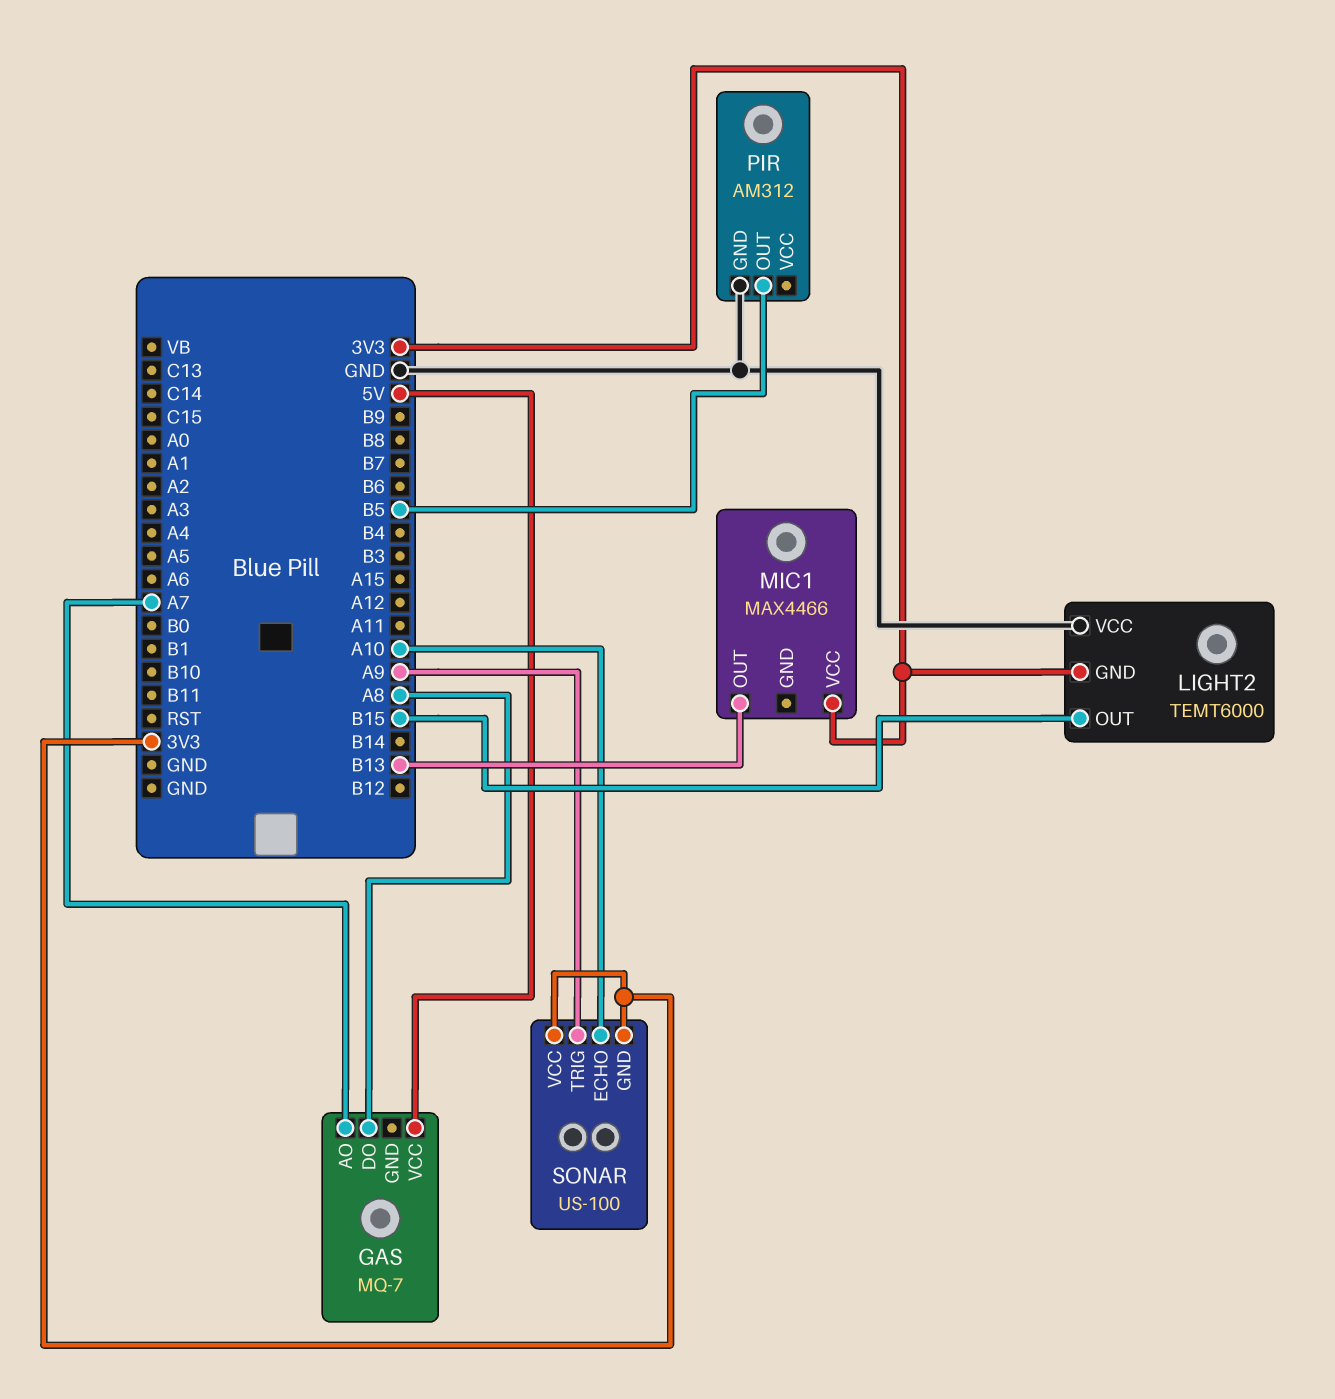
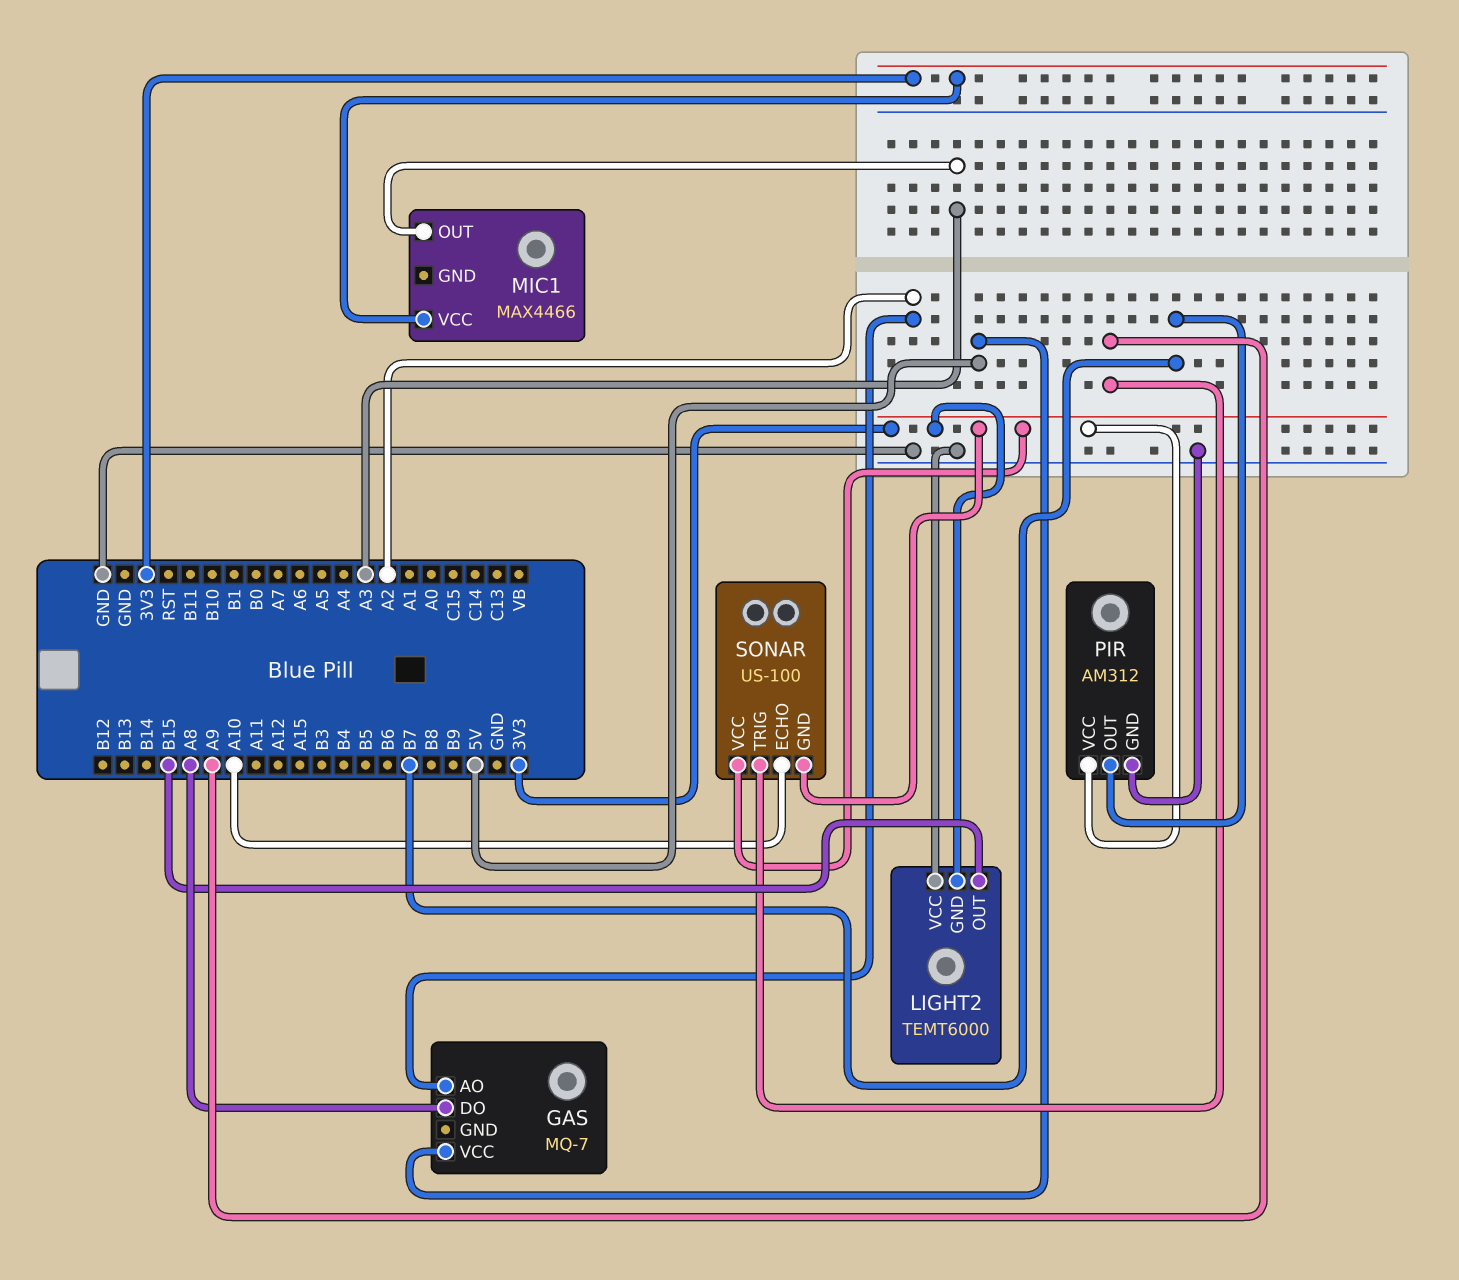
GAS pin AO: A7 -> A2
MIC1 pin OUT: B13 -> A3
PIR pin OUT: B5 -> B7
PIR pin VCC: none -> 3V3

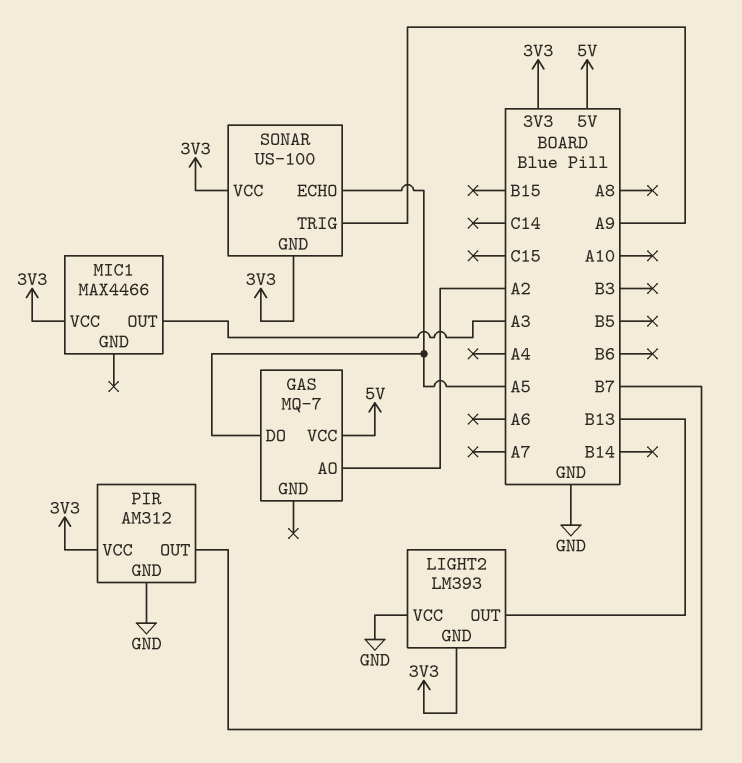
GAS pin DO: A8 -> A5
LIGHT2: TEMT6000 -> LM393
LIGHT2 pin OUT: B15 -> B13
SONAR pin ECHO: A10 -> A5

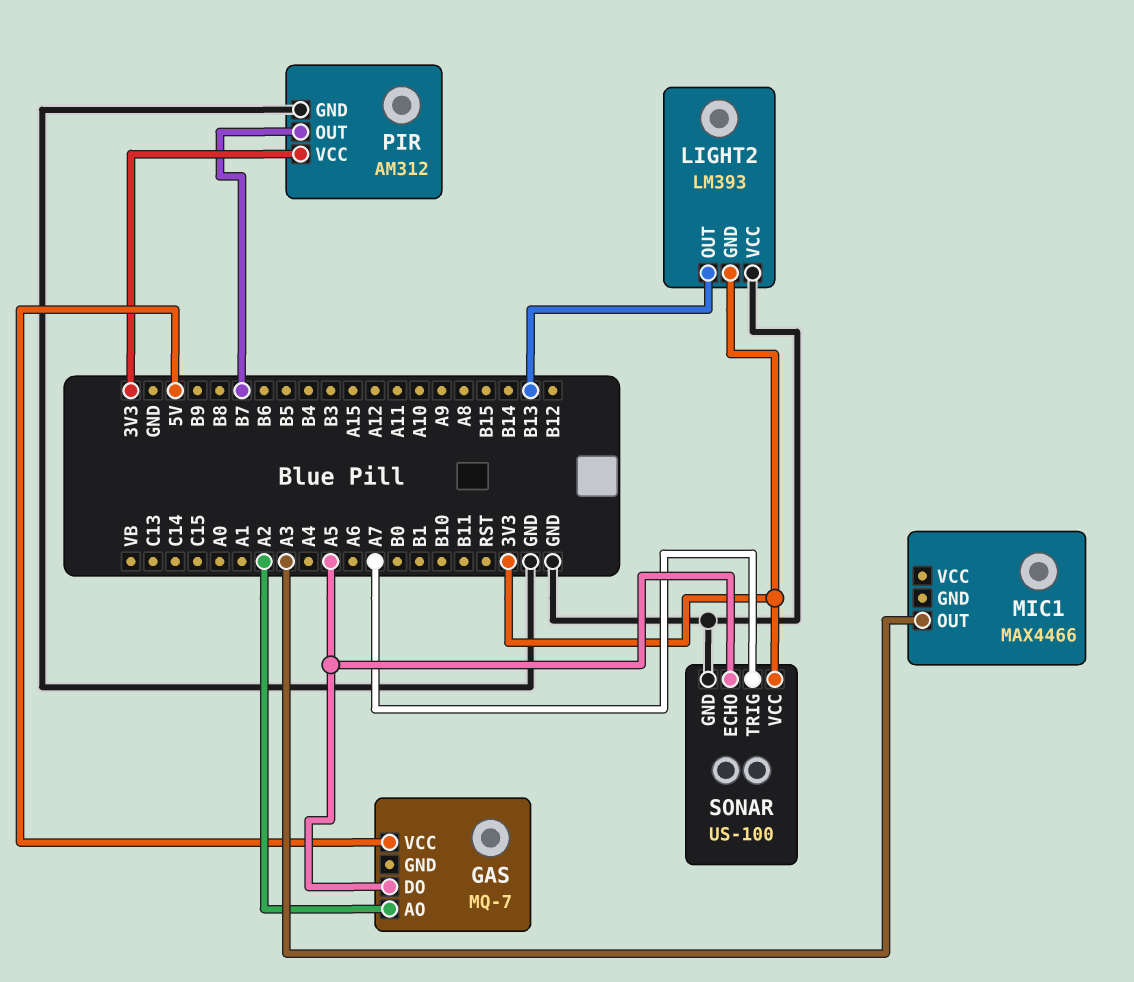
MIC1 pin VCC: 3V3 -> none
SONAR pin GND: 3V3 -> GND
SONAR pin TRIG: A9 -> A7

